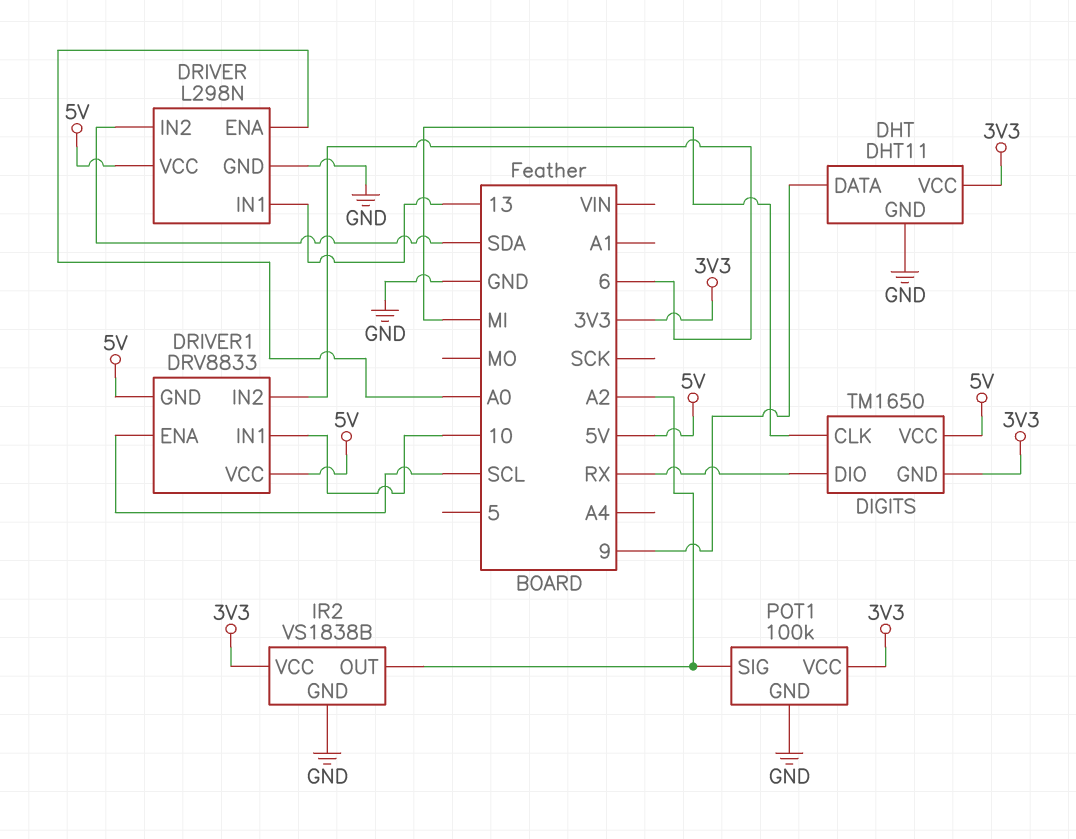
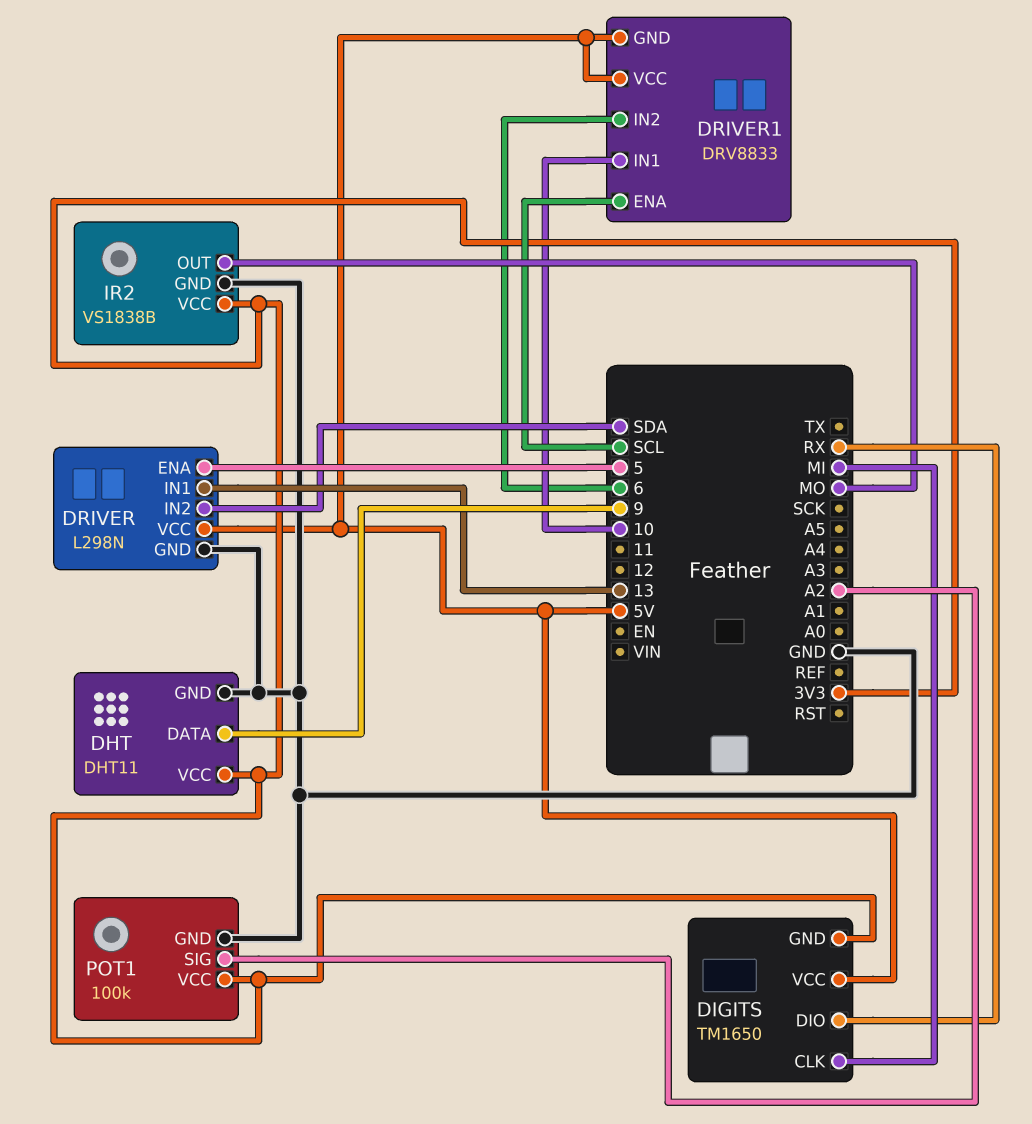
DRIVER pin ENA: A0 -> 5
IR2 pin OUT: A2 -> MO

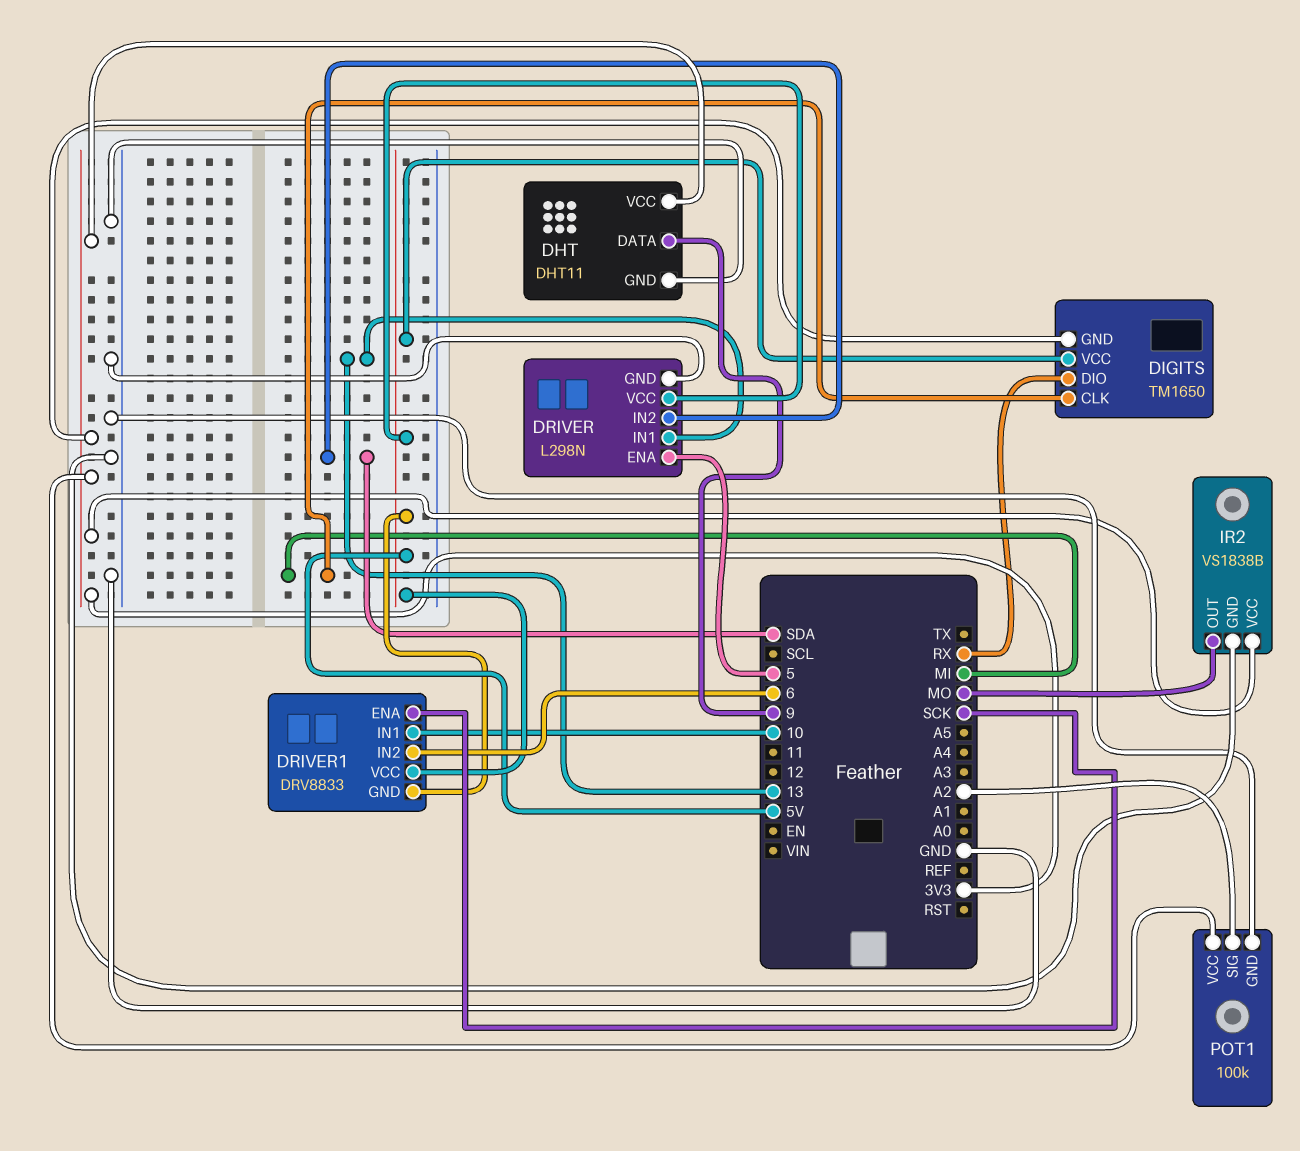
DRIVER1 pin ENA: SCL -> SCK

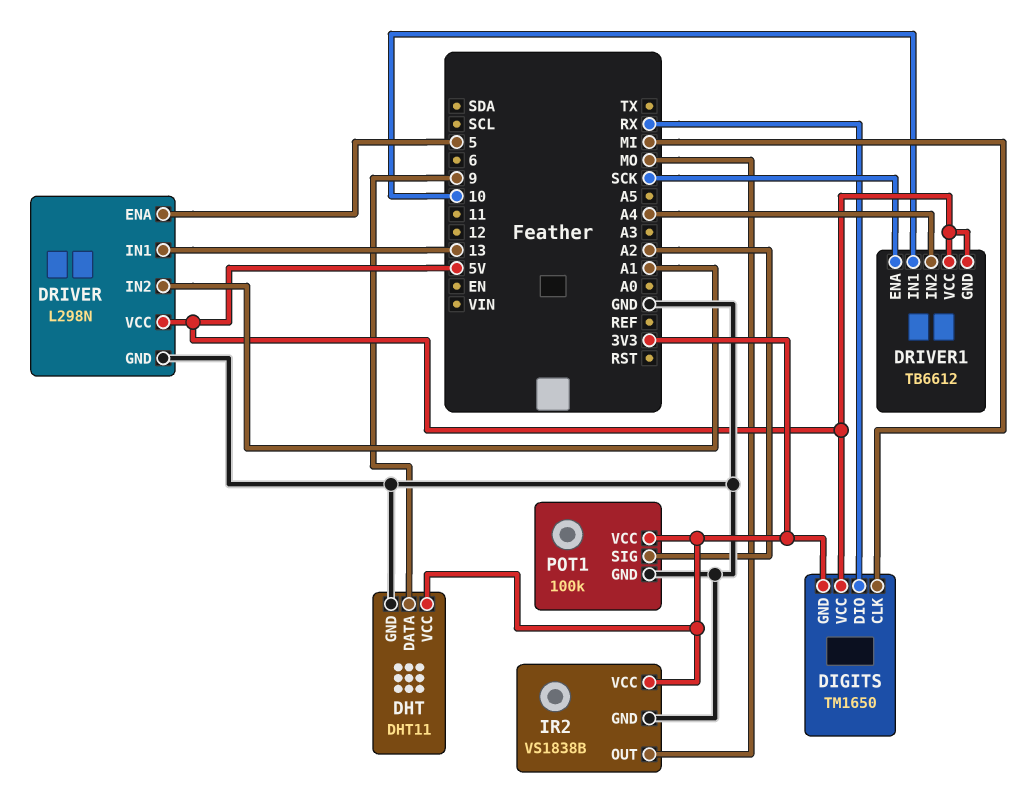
DRIVER pin IN2: SDA -> A1
DRIVER1: DRV8833 -> TB6612
DRIVER1 pin IN2: 6 -> A4

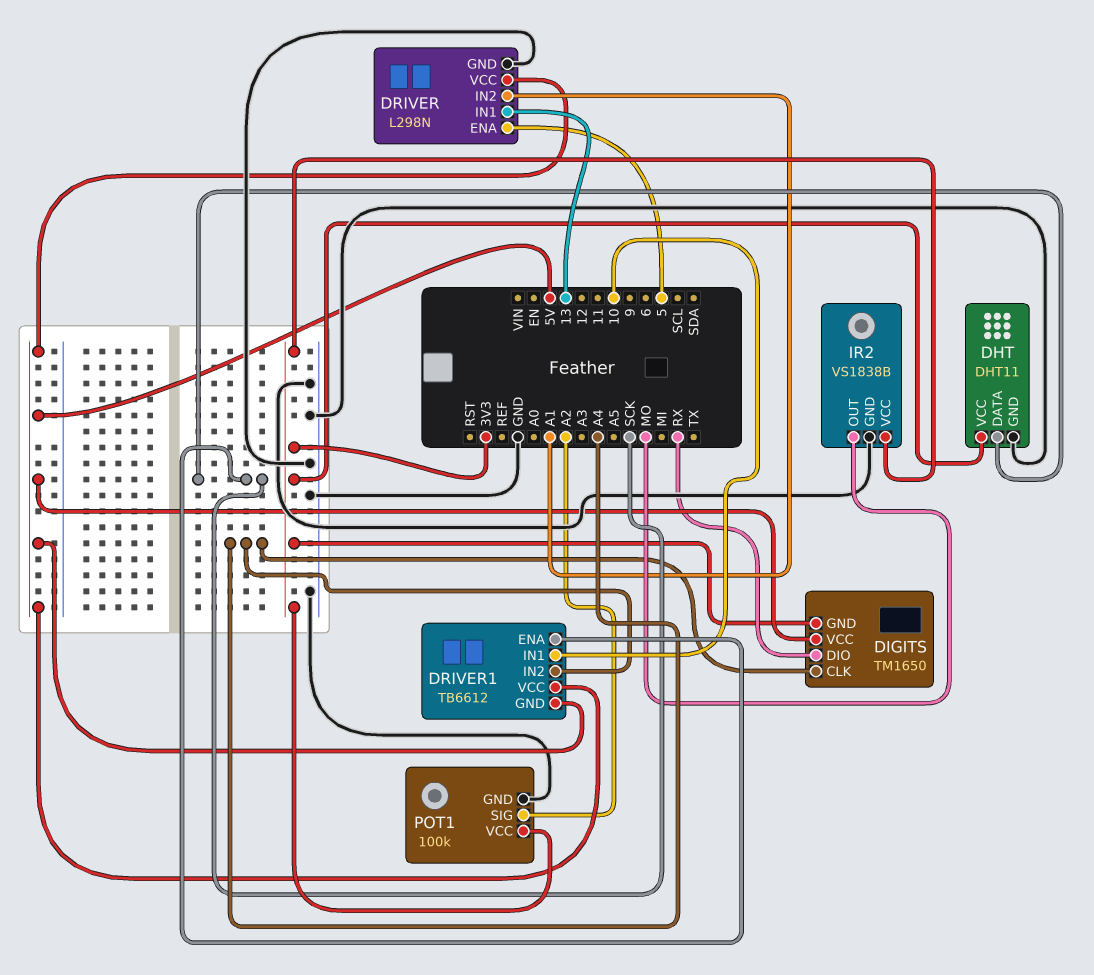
DHT pin DATA: 9 -> SCK
DIGITS pin CLK: MI -> A4

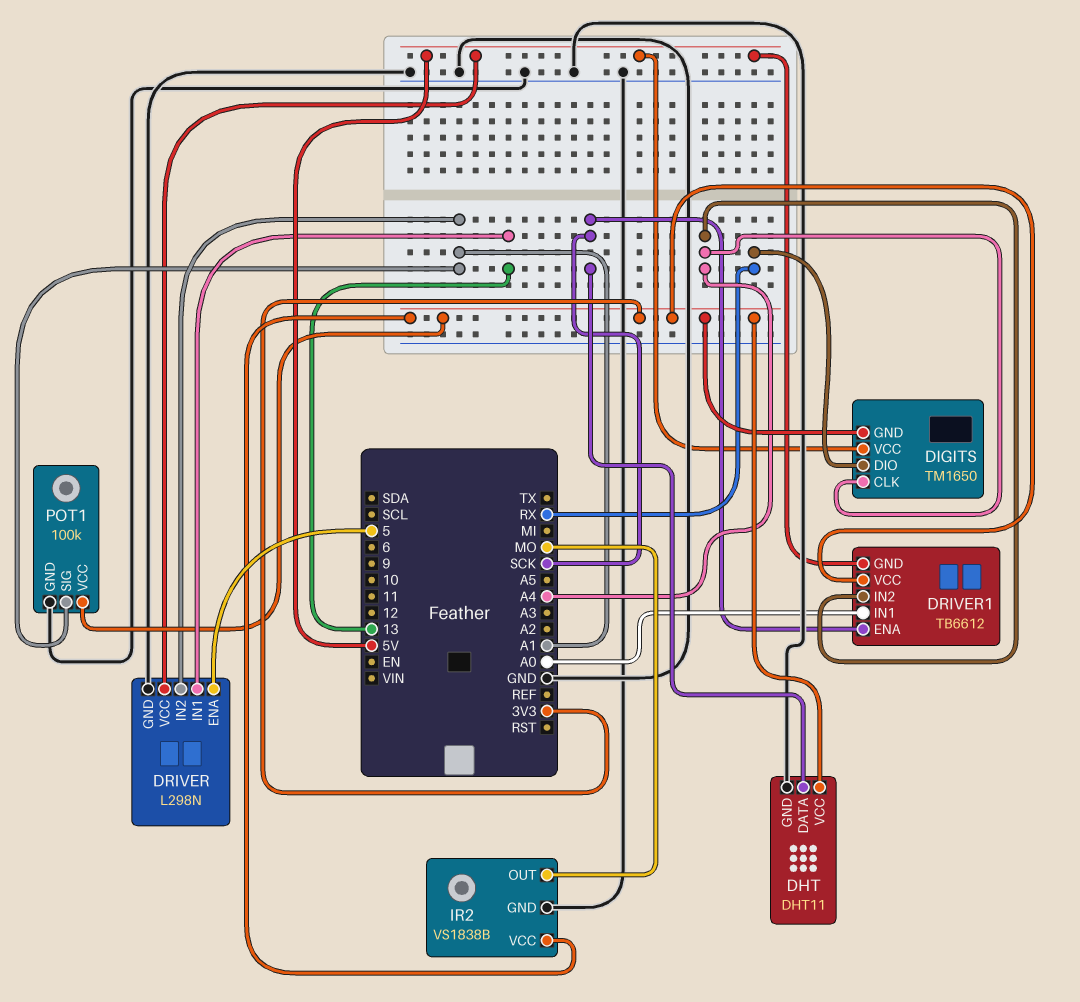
DRIVER1 pin IN1: 10 -> A0
DRIVER1 pin VCC: 5V -> 3V3
POT1 pin SIG: A2 -> A1

